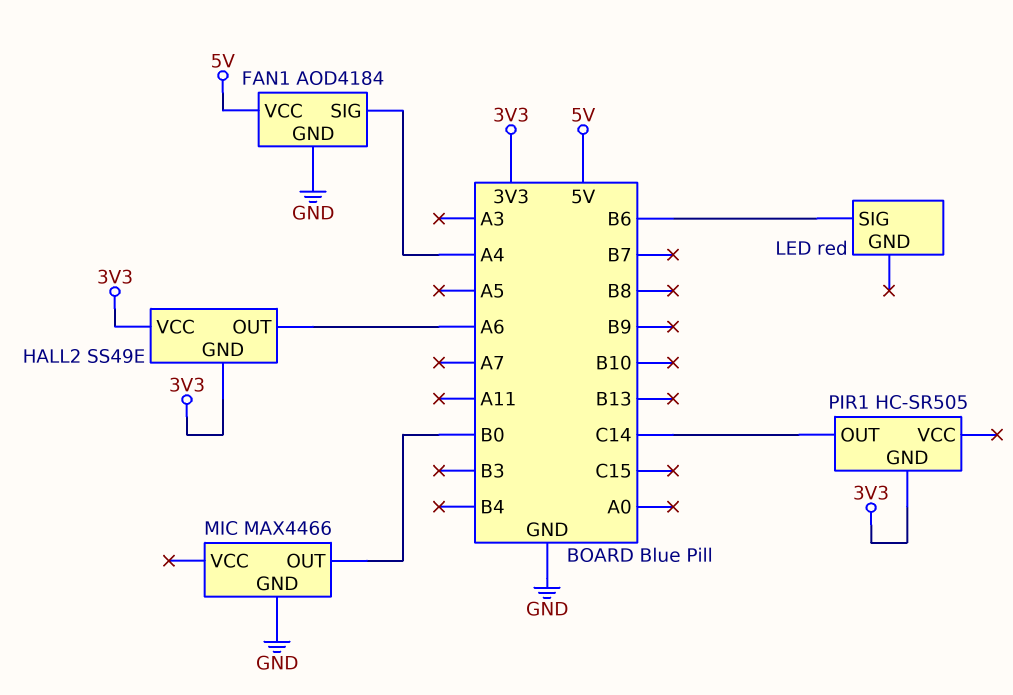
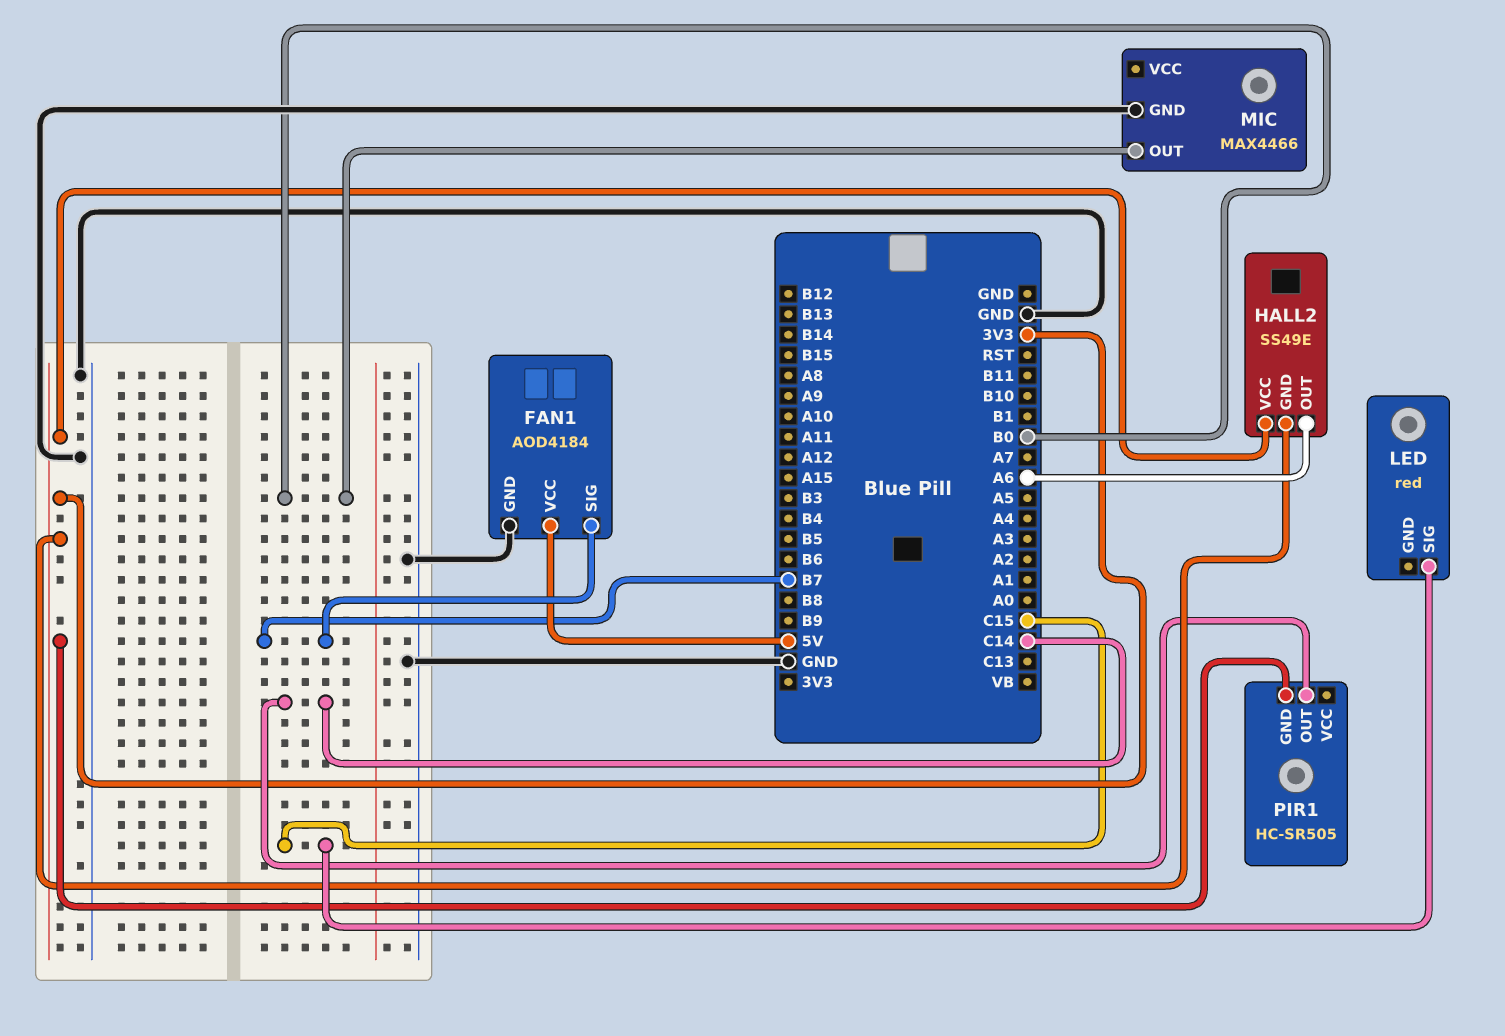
FAN1 pin SIG: A4 -> B7
LED pin SIG: B6 -> C15

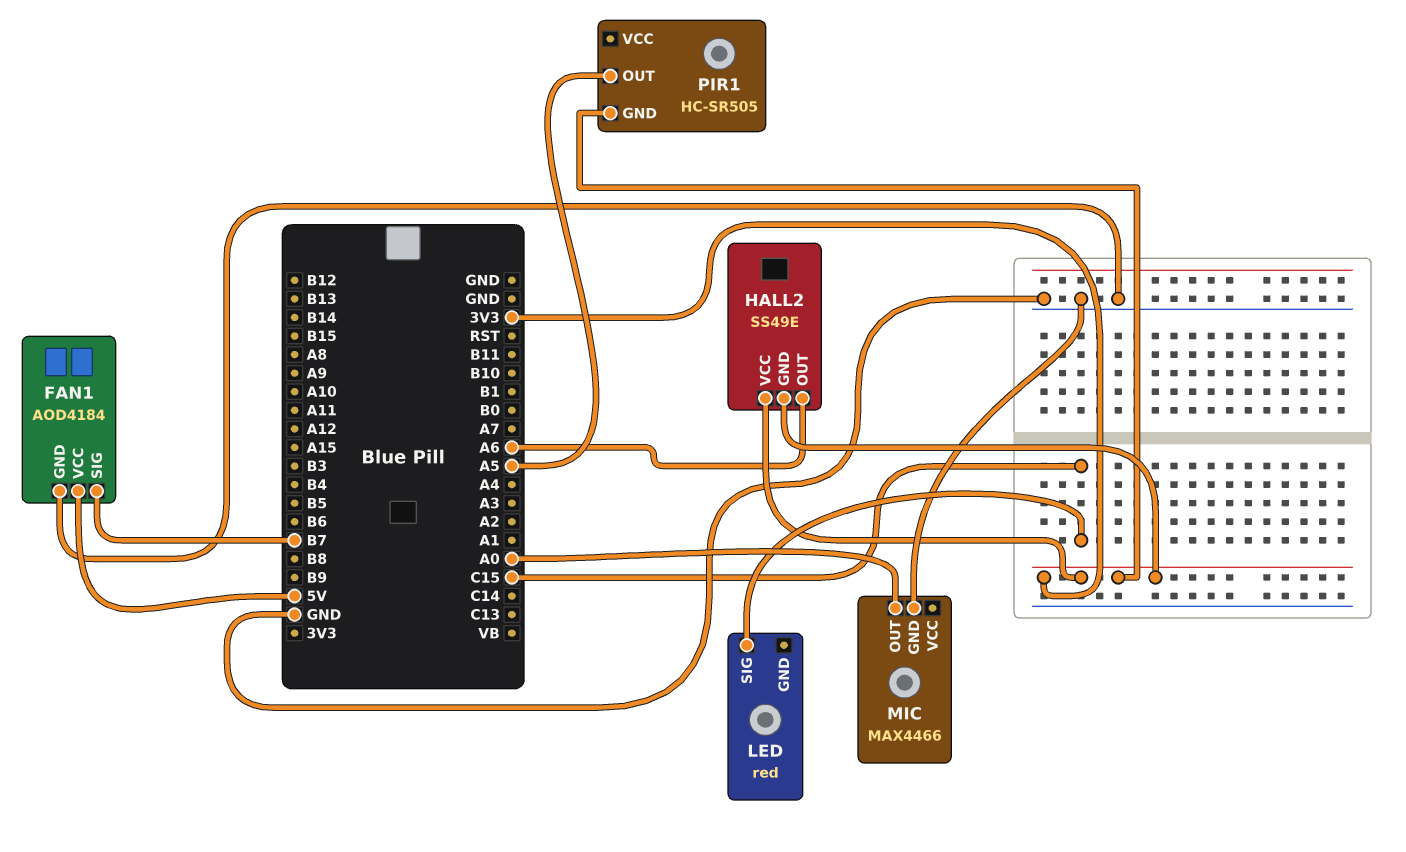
MIC pin OUT: B0 -> A0
PIR1 pin OUT: C14 -> A5

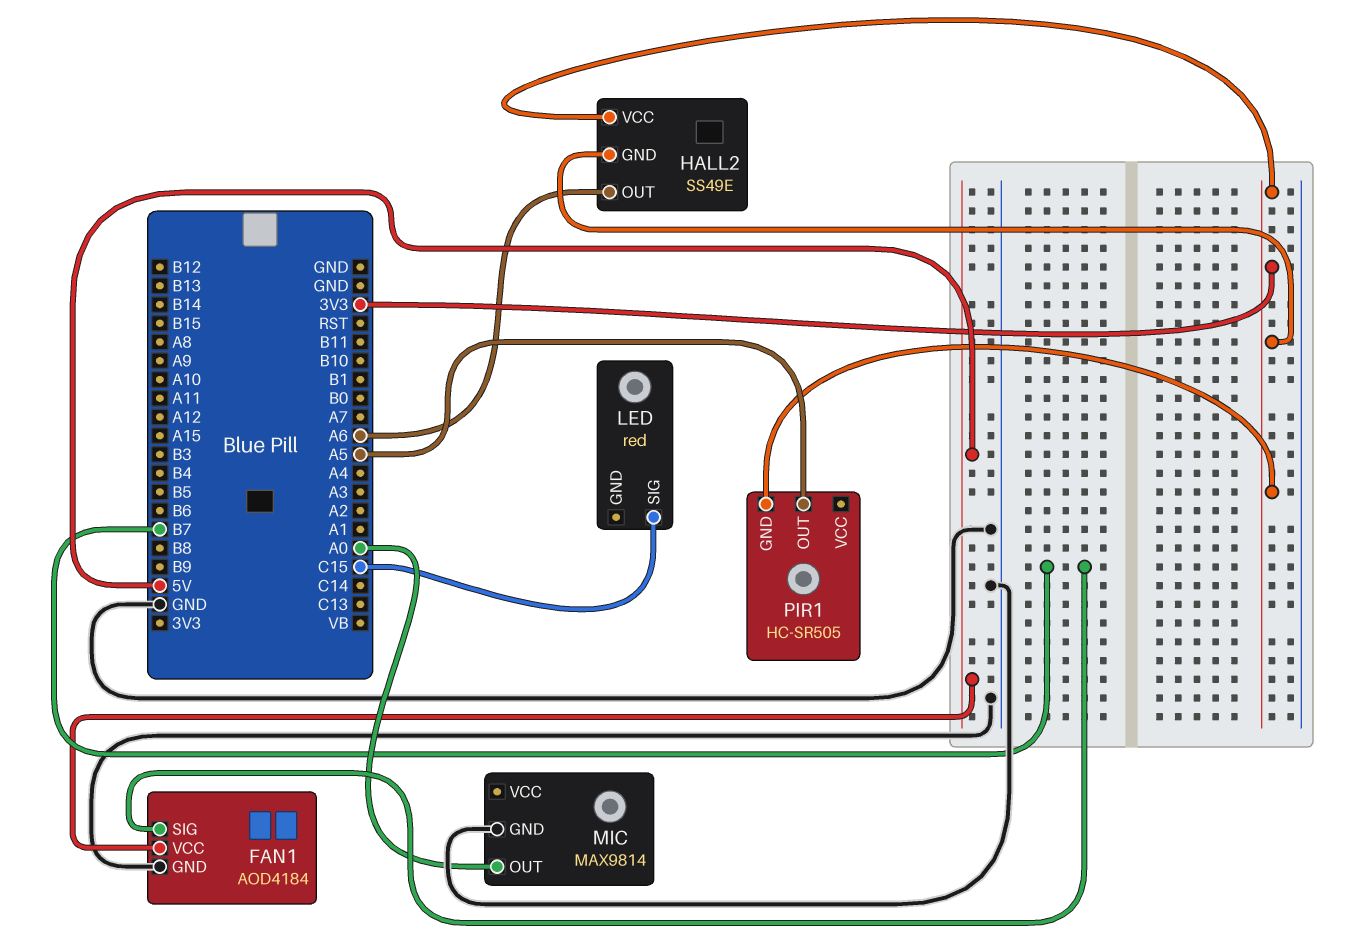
MIC: MAX4466 -> MAX9814

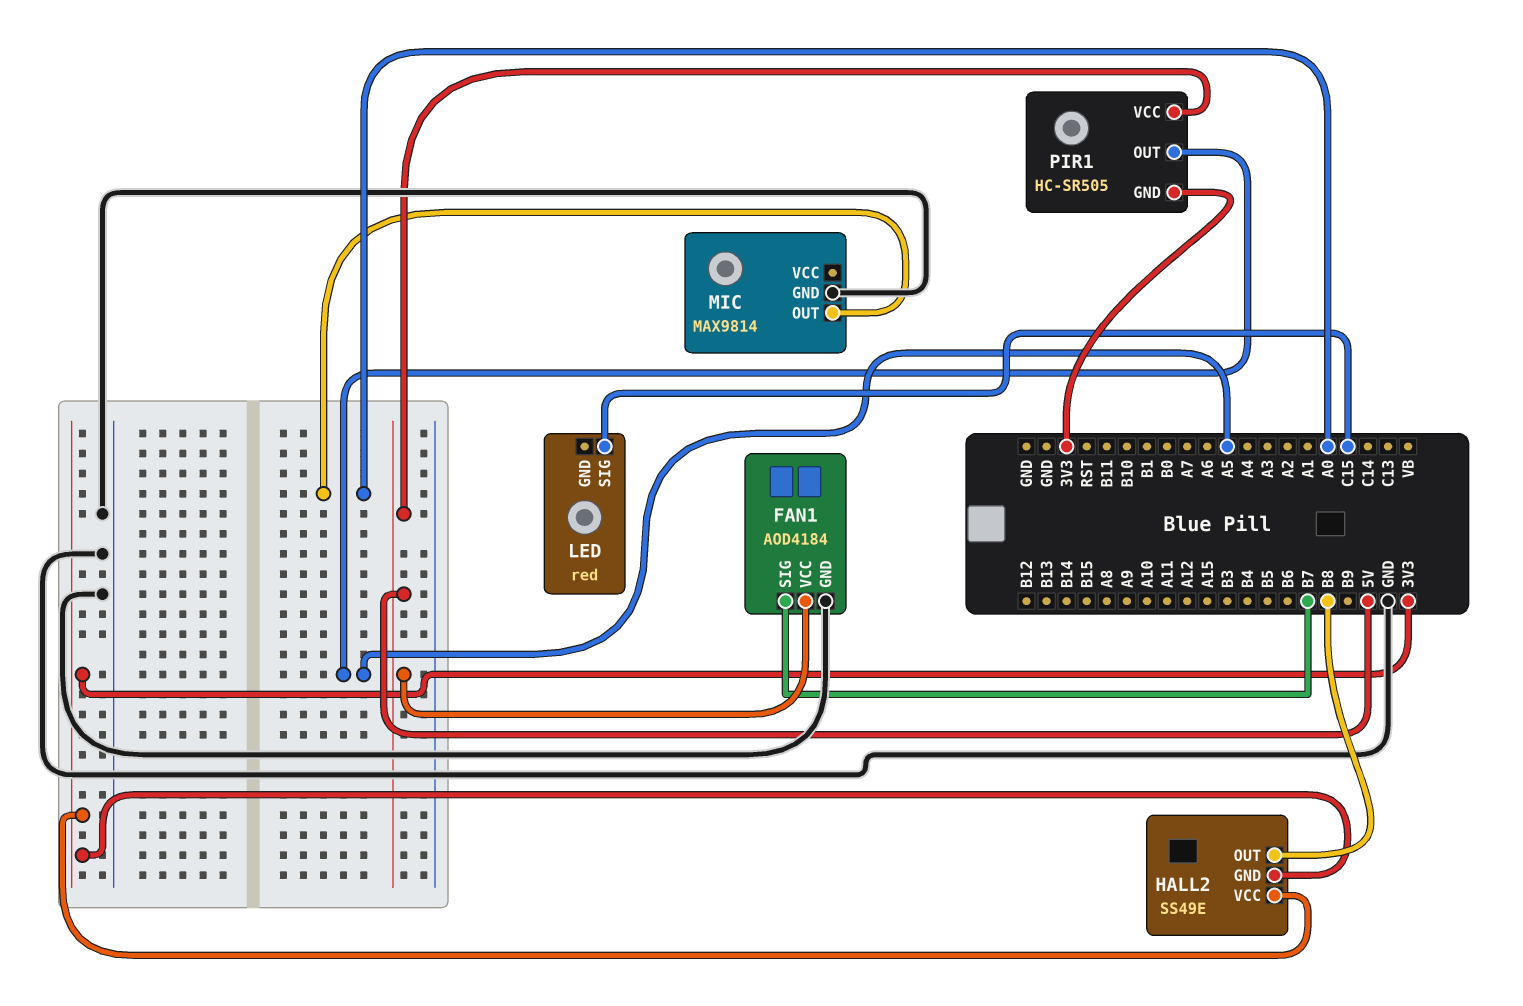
HALL2 pin OUT: A6 -> B8
PIR1 pin VCC: none -> 5V

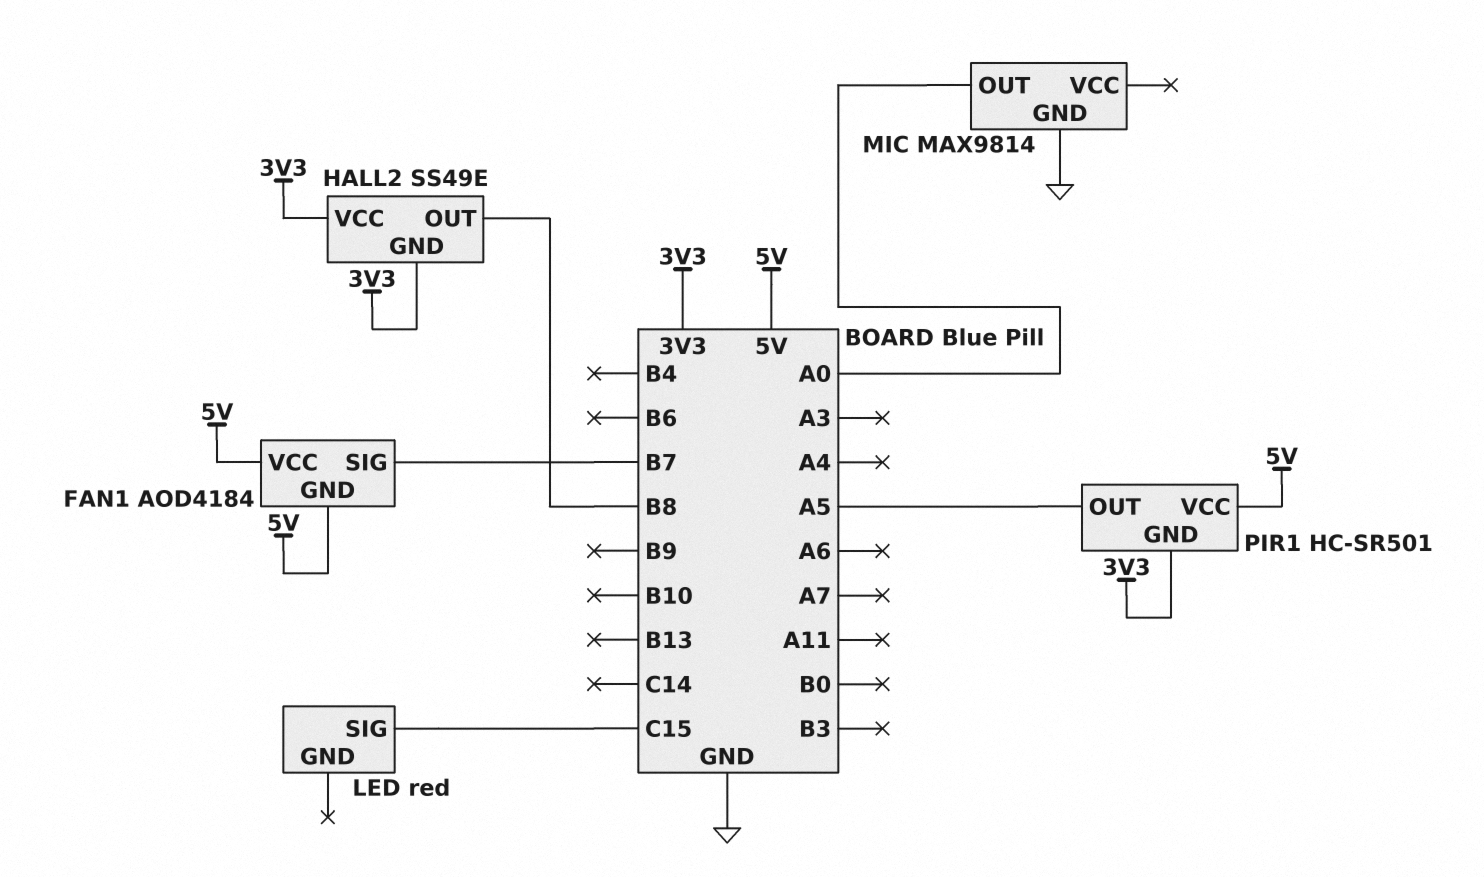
FAN1 pin GND: GND -> 5V
PIR1: HC-SR505 -> HC-SR501

